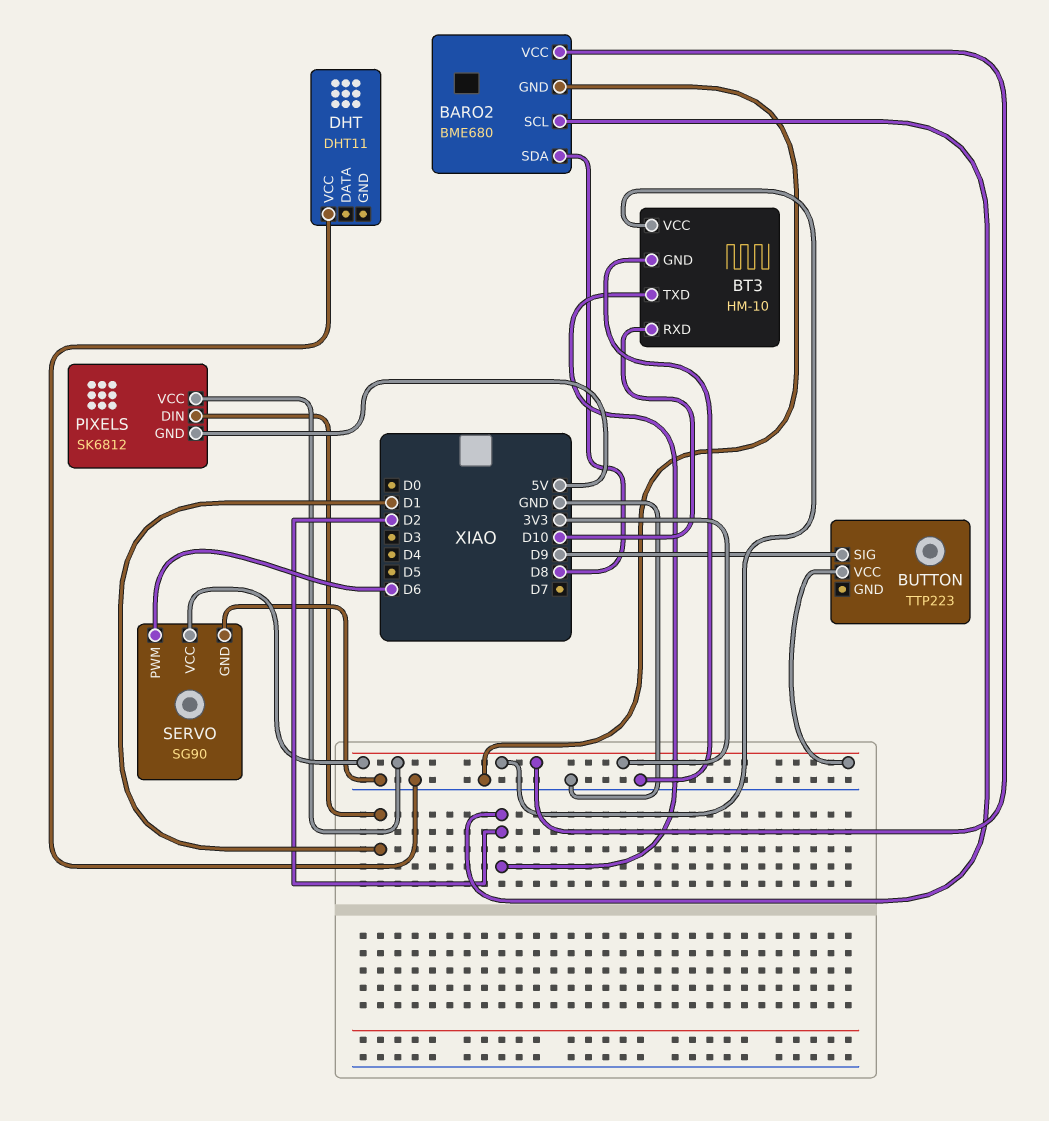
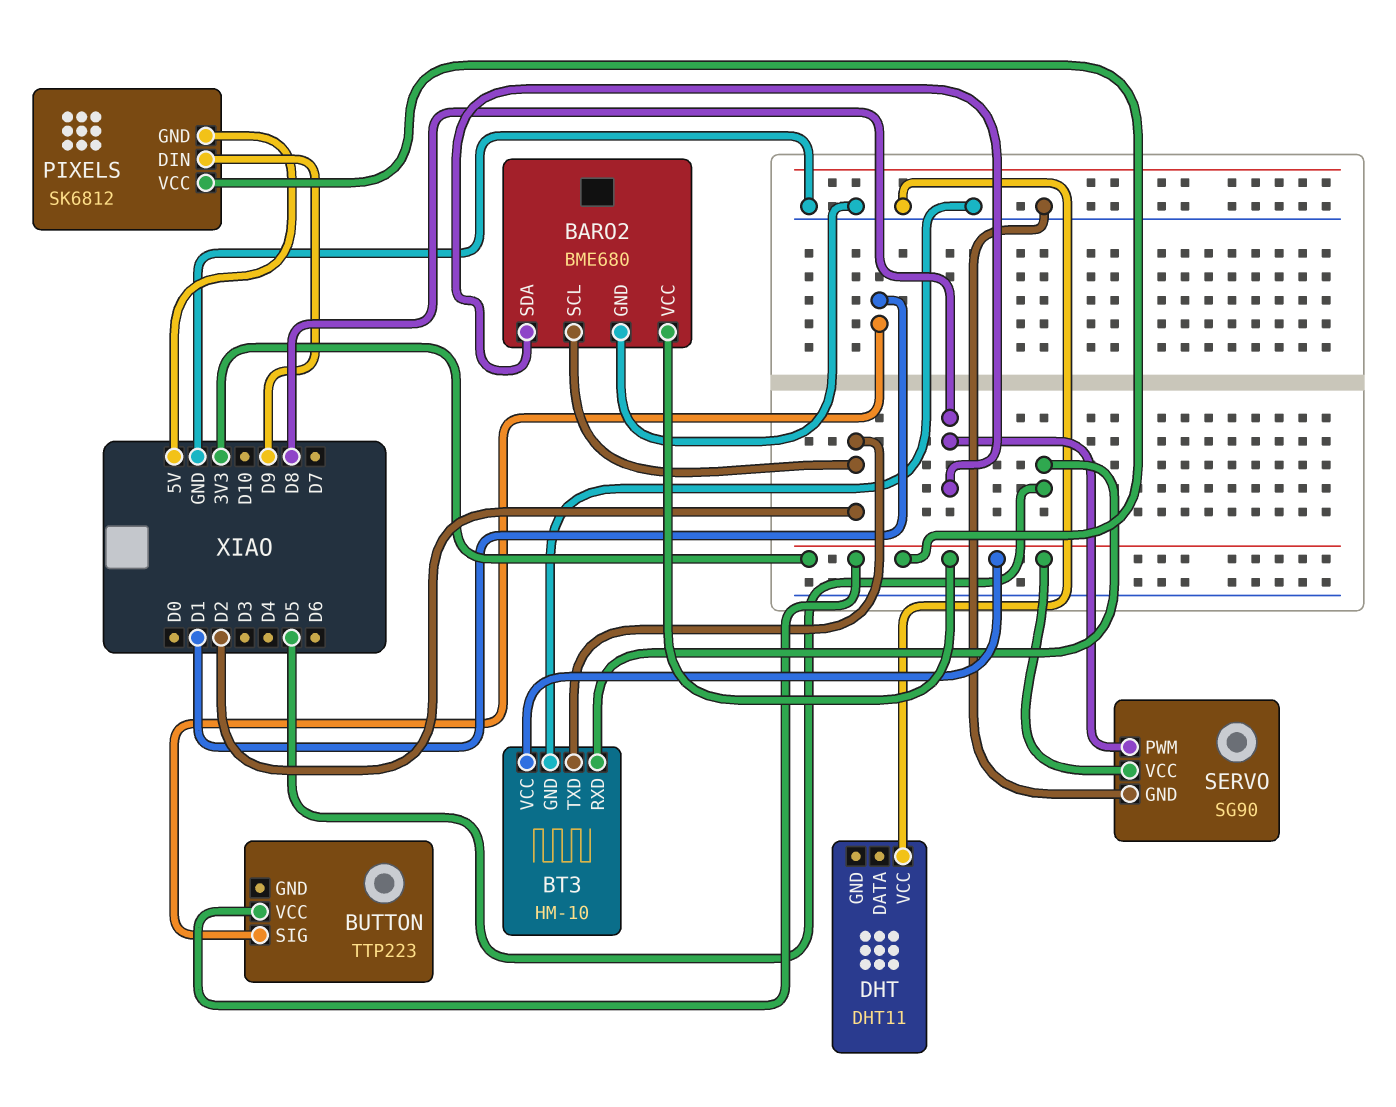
BT3 pin RXD: D10 -> D5
BUTTON pin SIG: D9 -> D1
PIXELS pin DIN: D1 -> D9
SERVO pin PWM: D6 -> D8

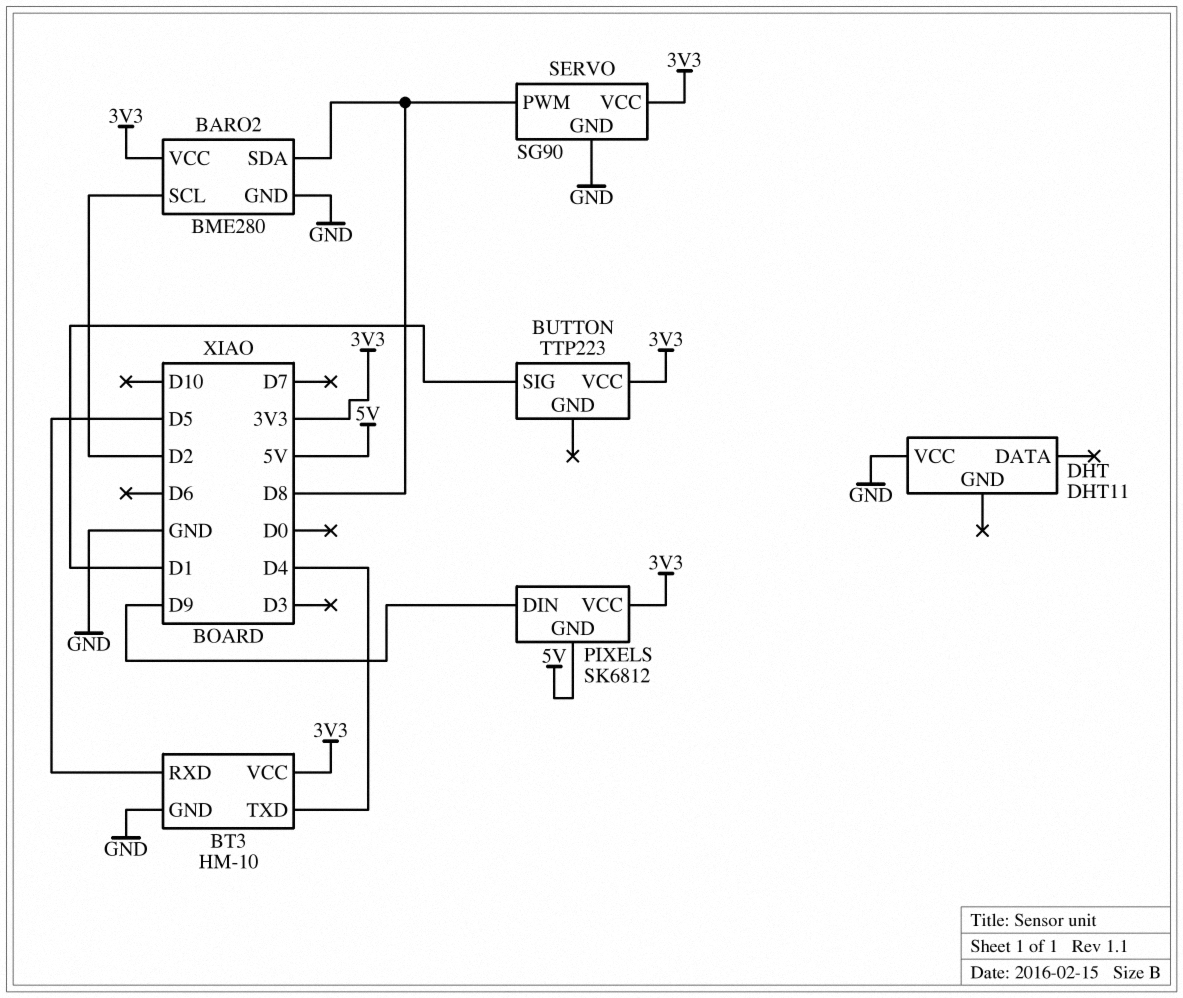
BARO2: BME680 -> BME280
BT3 pin TXD: D2 -> D4

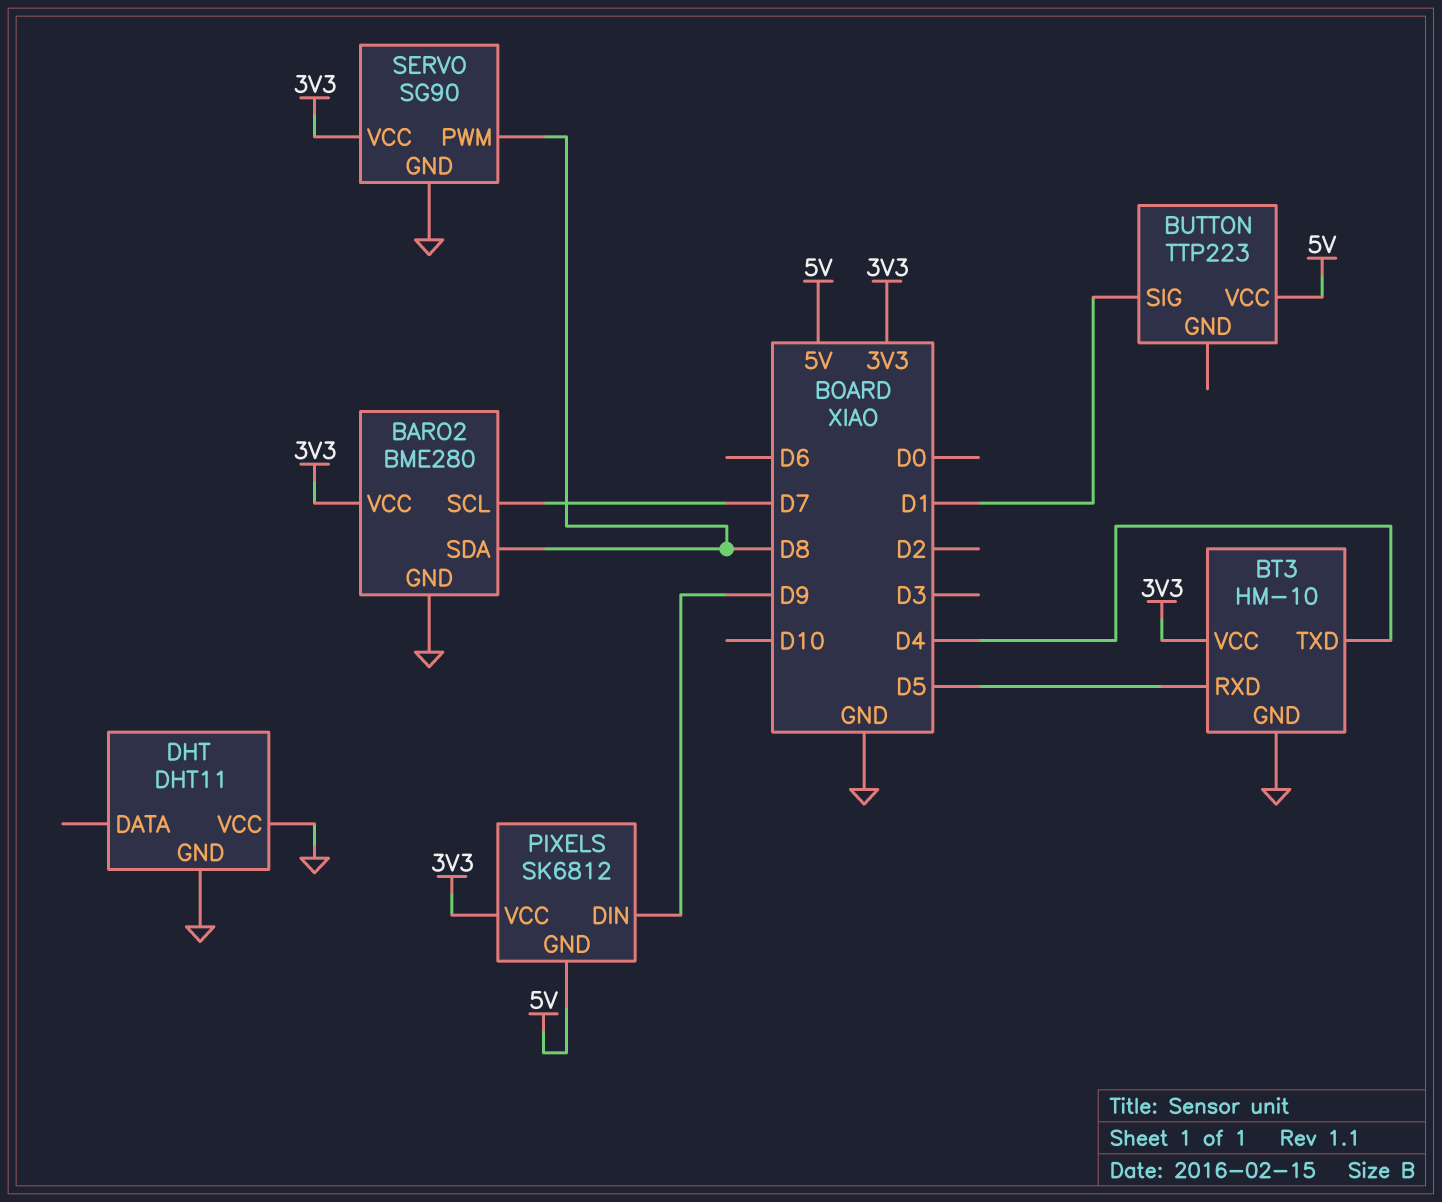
BARO2 pin SCL: D2 -> D7
BUTTON pin VCC: 3V3 -> 5V
DHT pin GND: none -> GND

